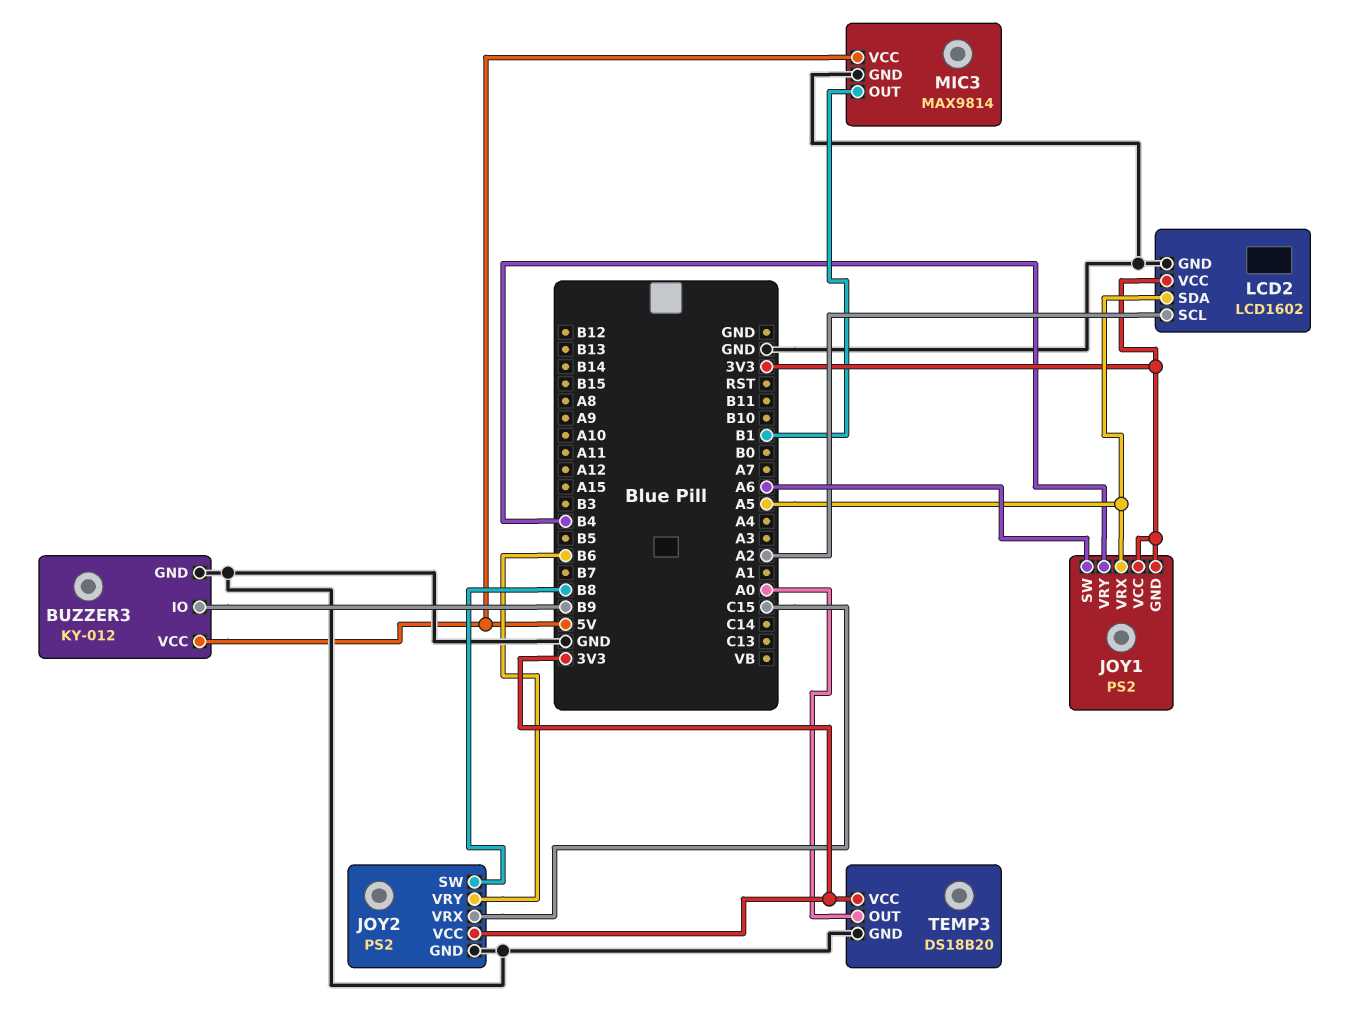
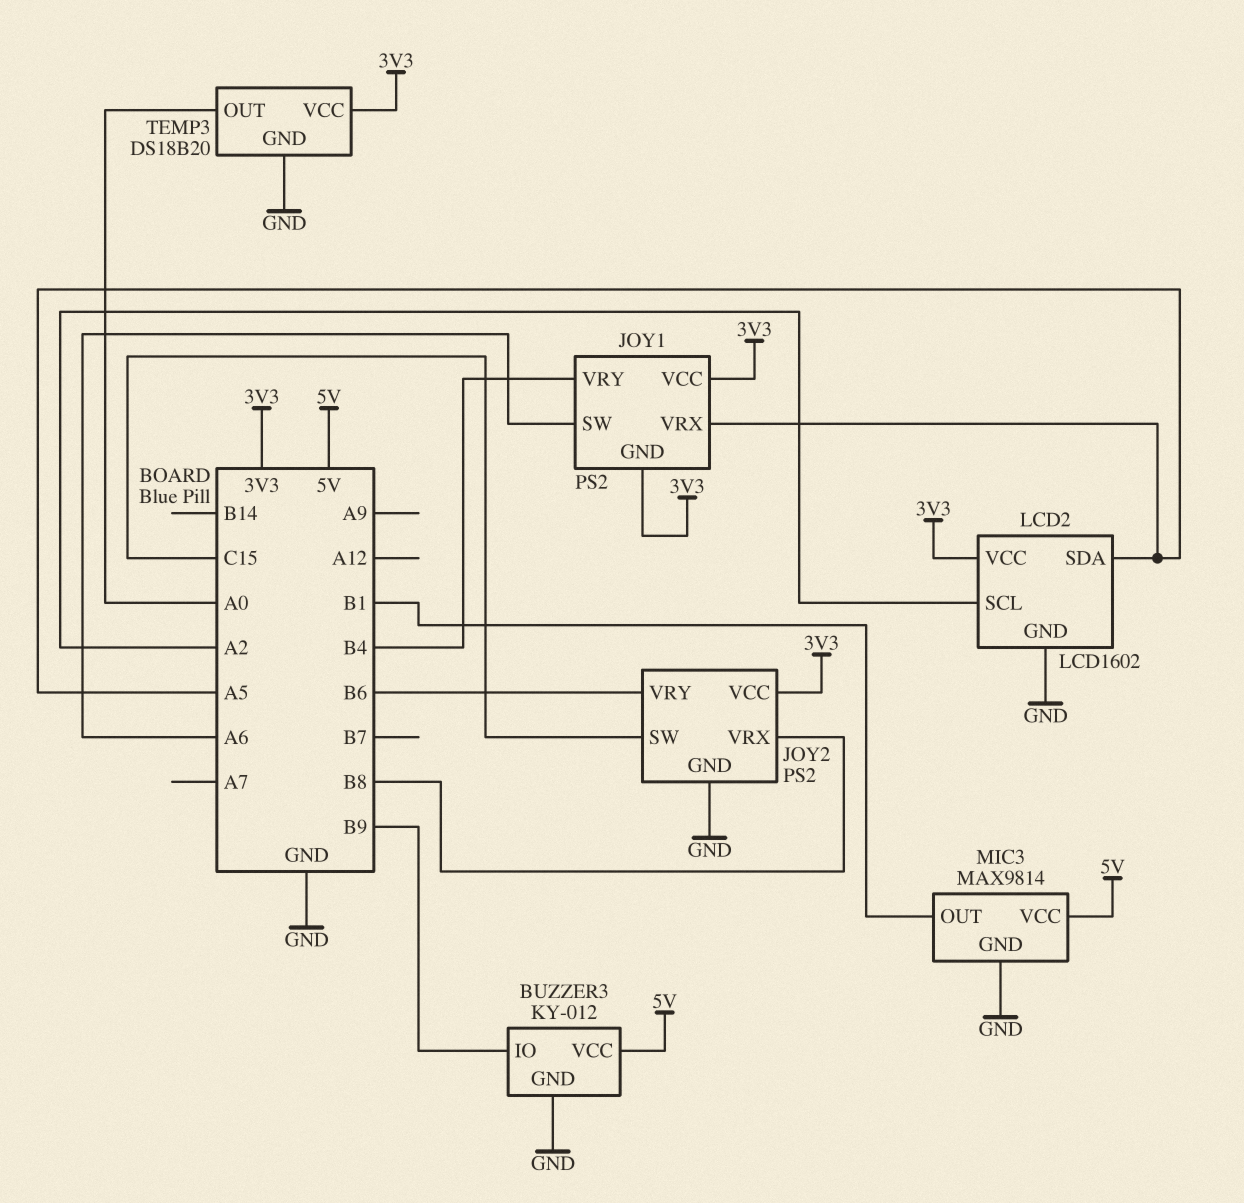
JOY2 pin SW: B8 -> C15
JOY2 pin VRX: C15 -> B8

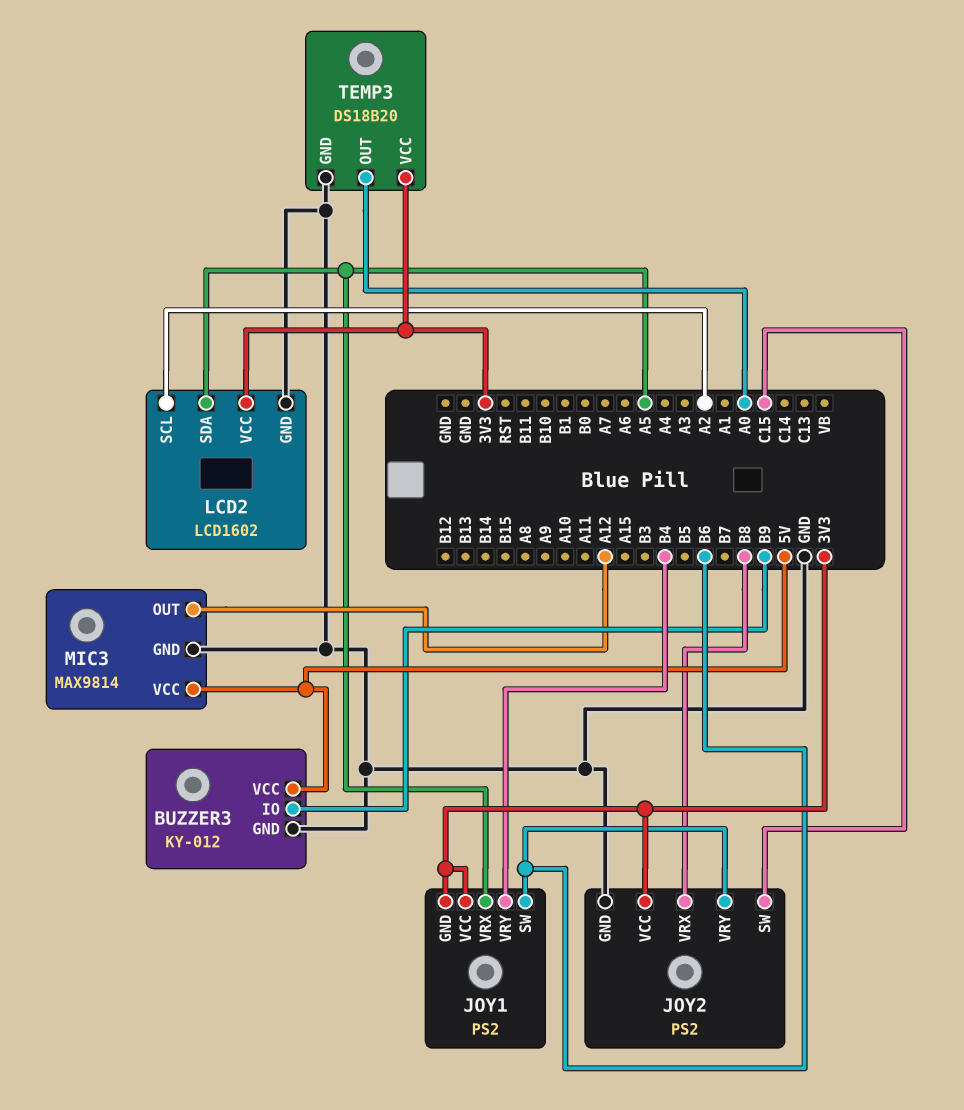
JOY1 pin SW: A6 -> B6
MIC3 pin OUT: B1 -> A12

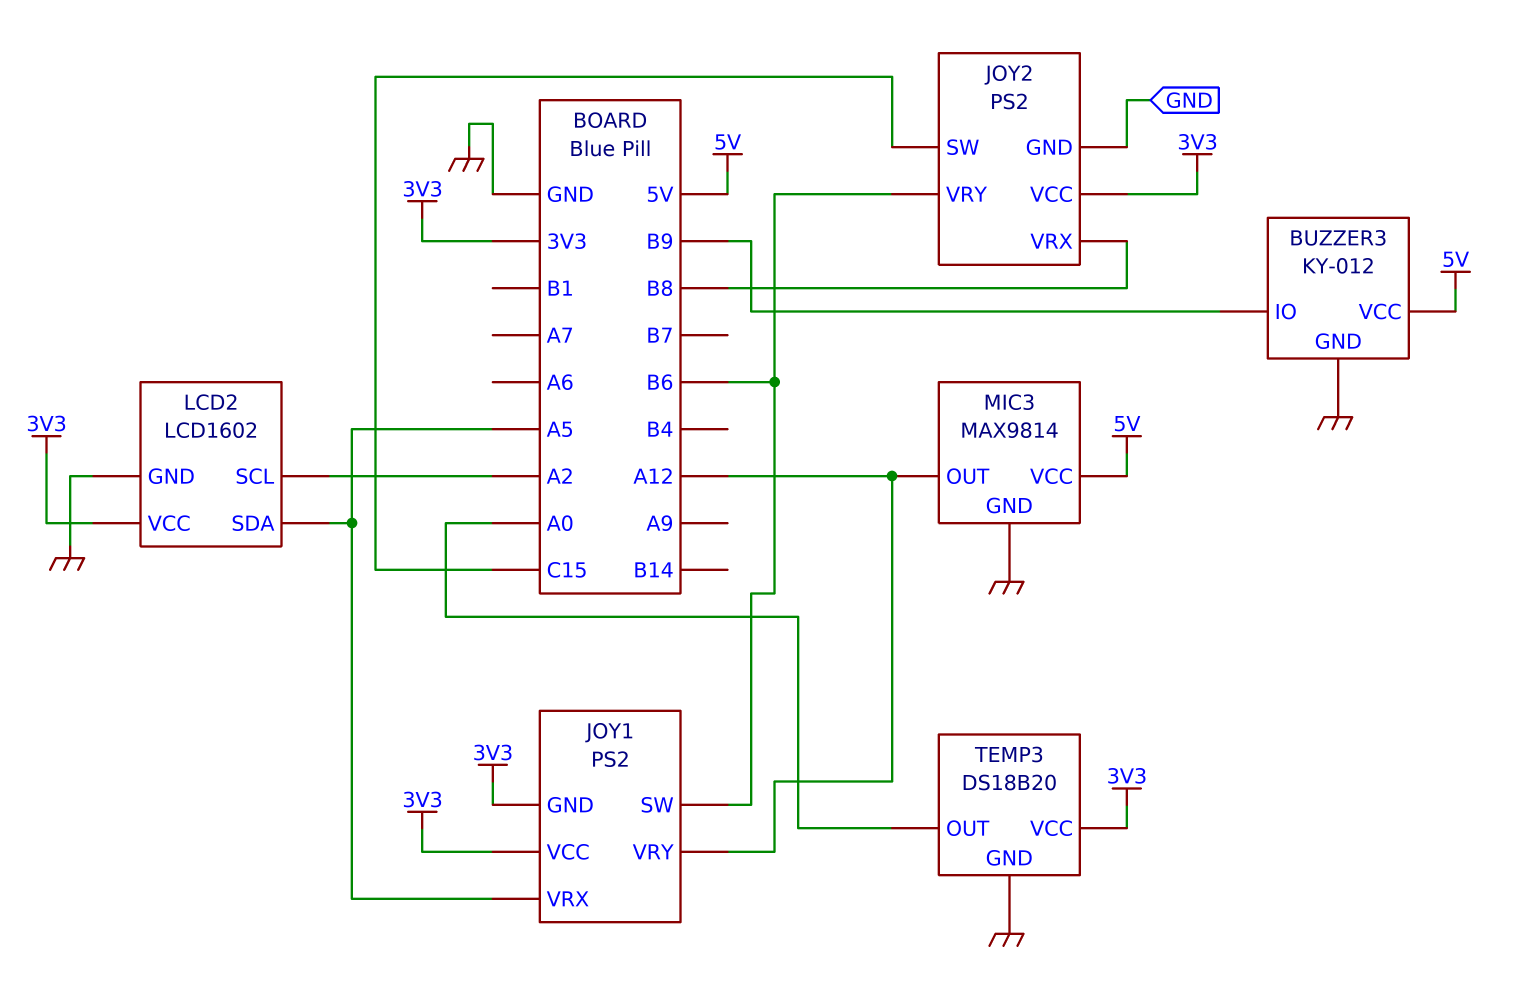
JOY1 pin VRY: B4 -> A12

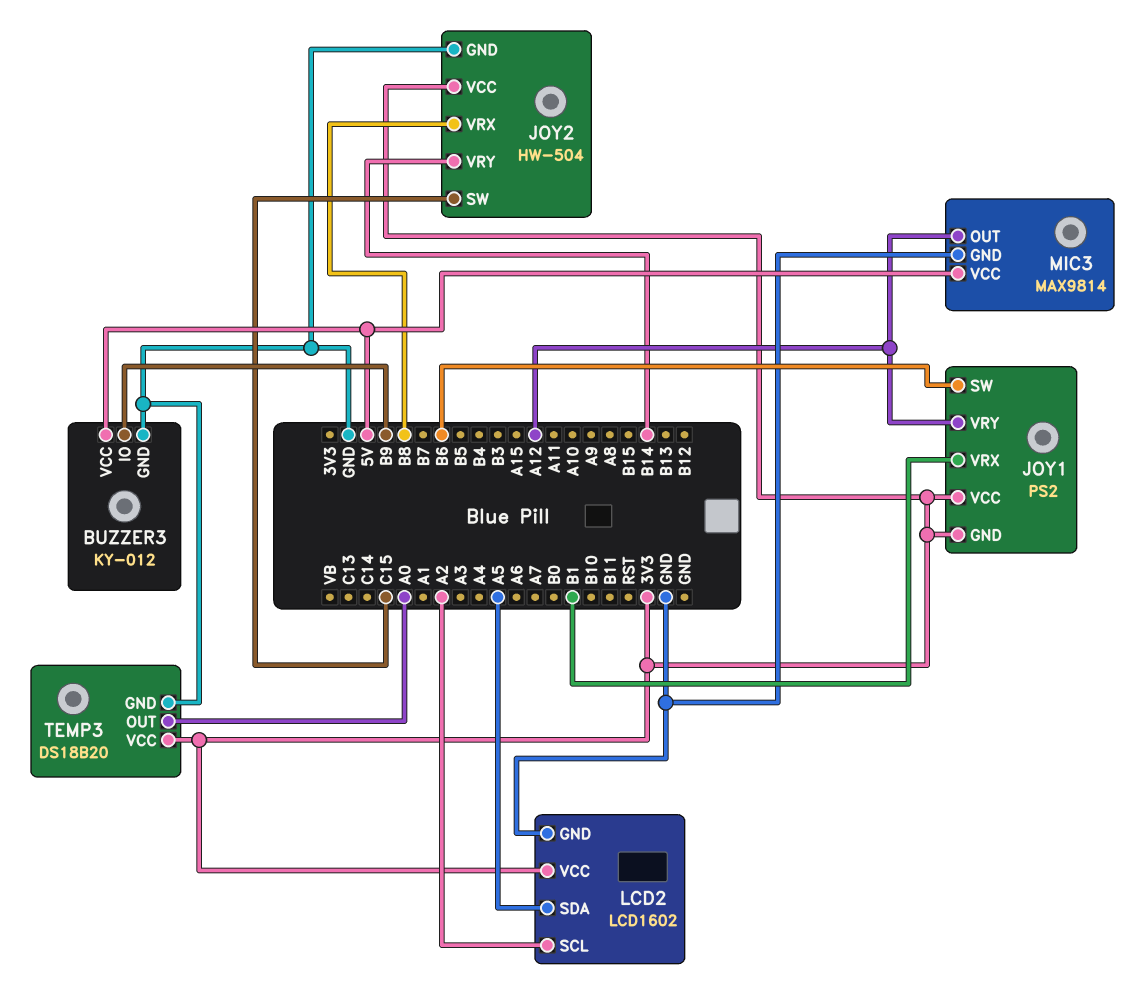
JOY1 pin VRX: A5 -> B1
JOY2: PS2 -> HW-504
JOY2 pin VRY: B6 -> B14

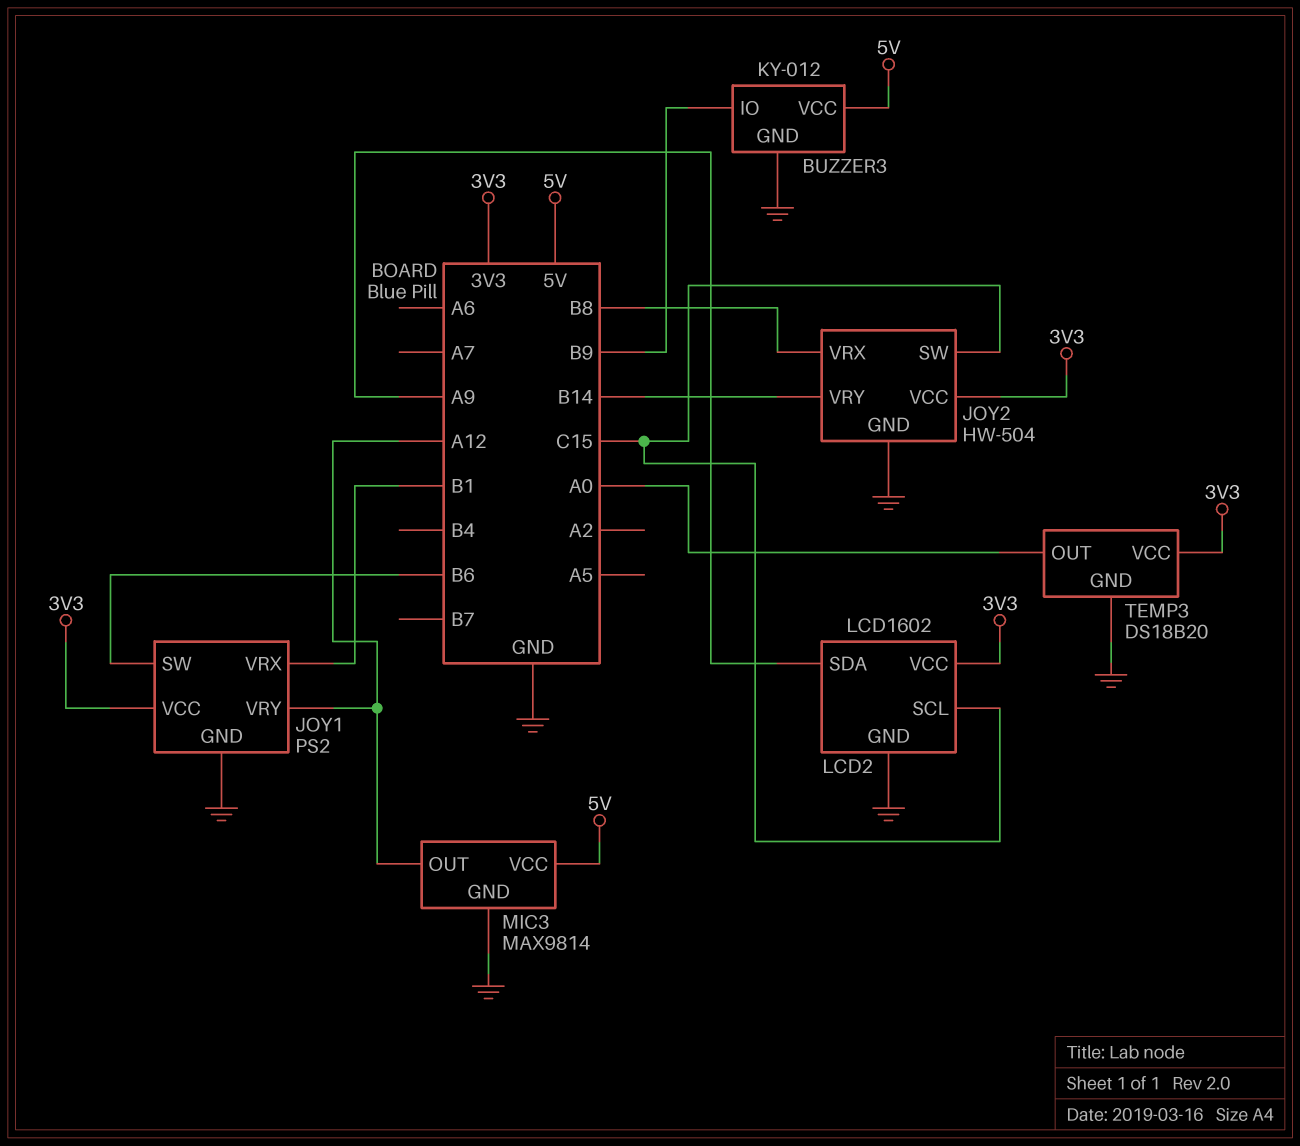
JOY1 pin GND: 3V3 -> GND
LCD2 pin SCL: A2 -> C15
LCD2 pin SDA: A5 -> A9

